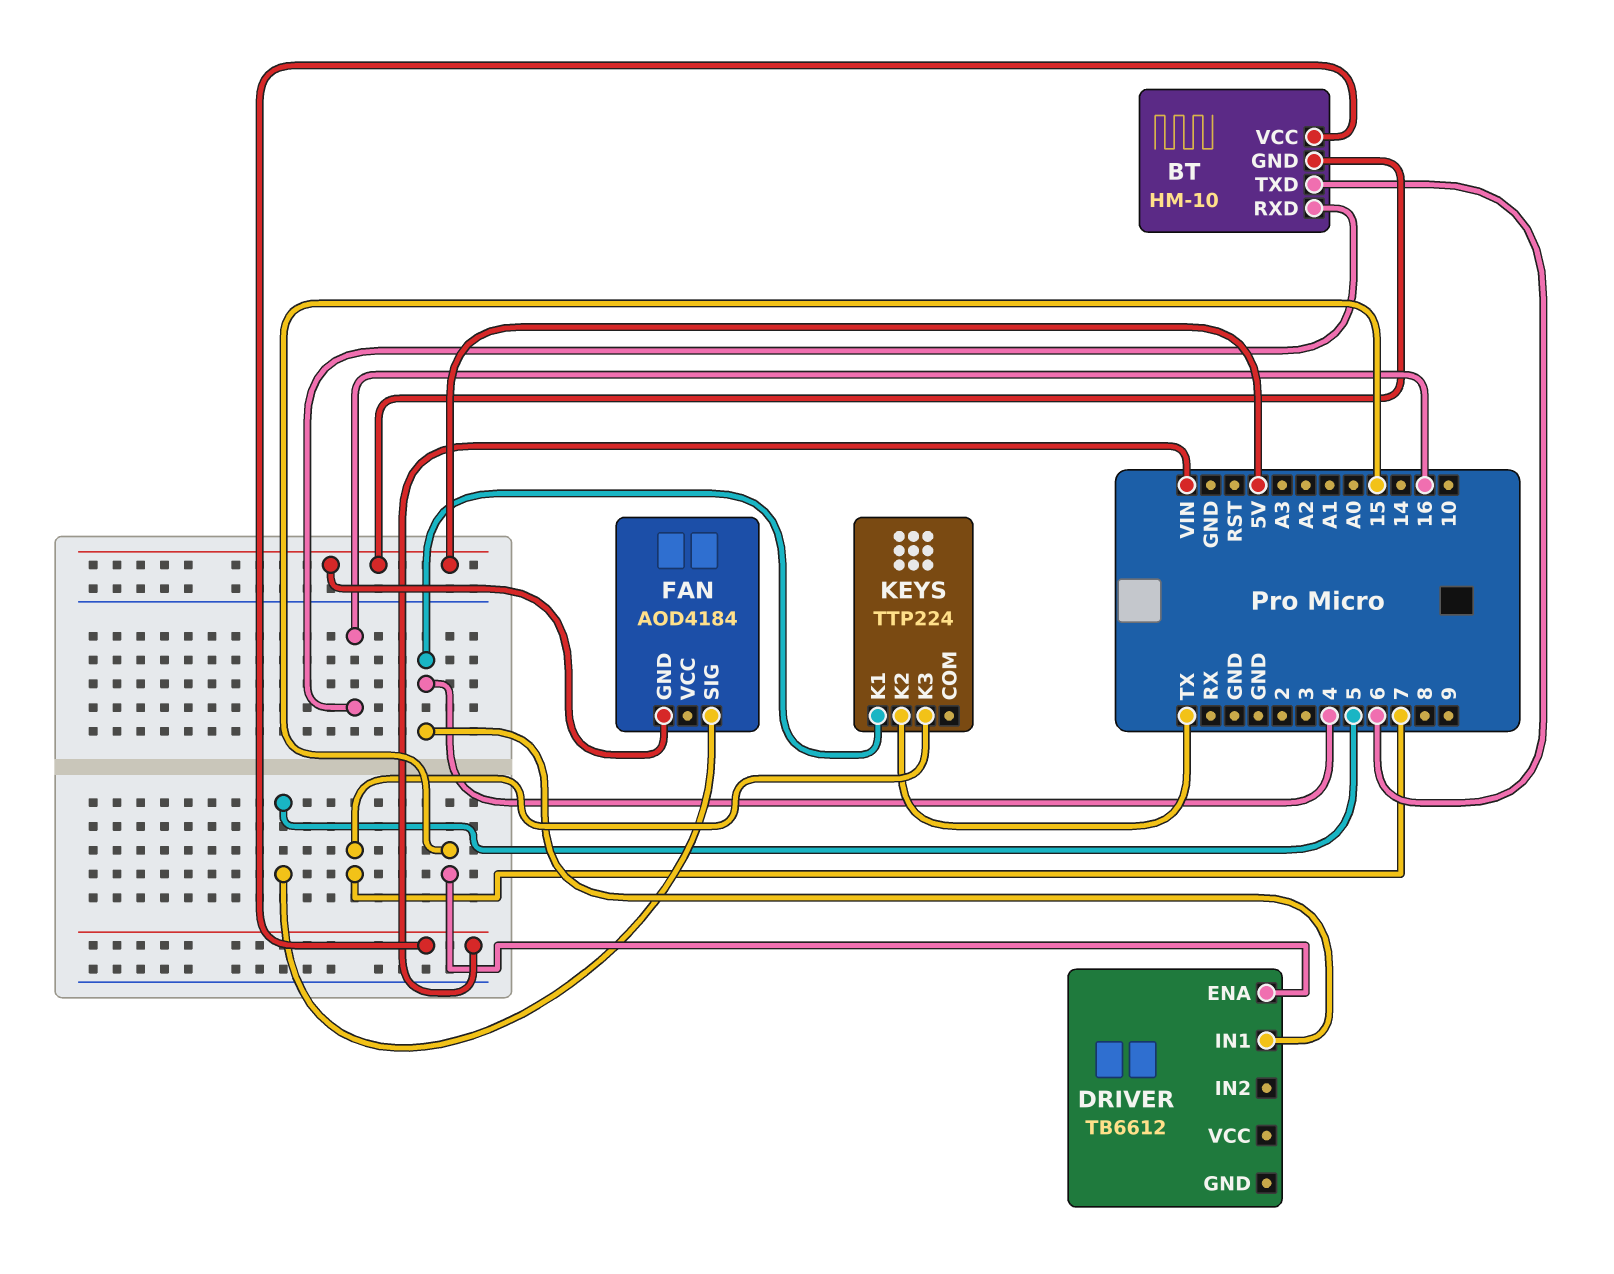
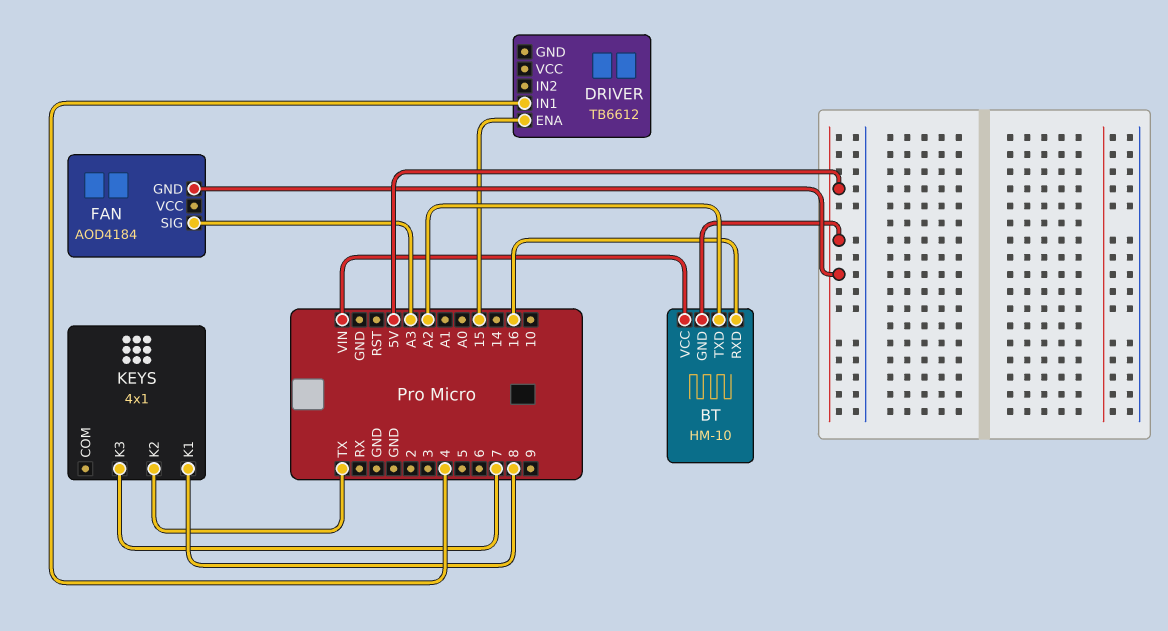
BT pin TXD: 6 -> A2
FAN pin SIG: 5 -> A3
KEYS: TTP224 -> 4x1
KEYS pin K1: 4 -> 8

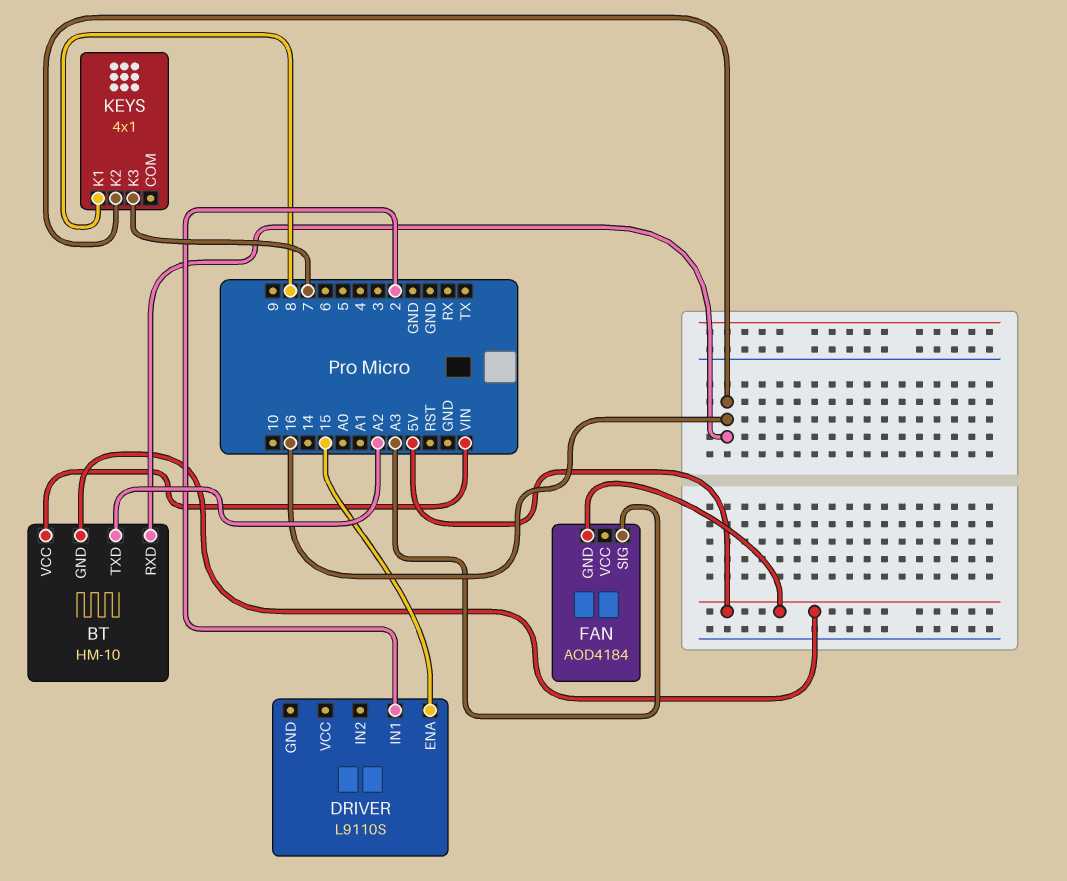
DRIVER: TB6612 -> L9110S
DRIVER pin IN1: 4 -> 2
KEYS pin K2: TX -> 16

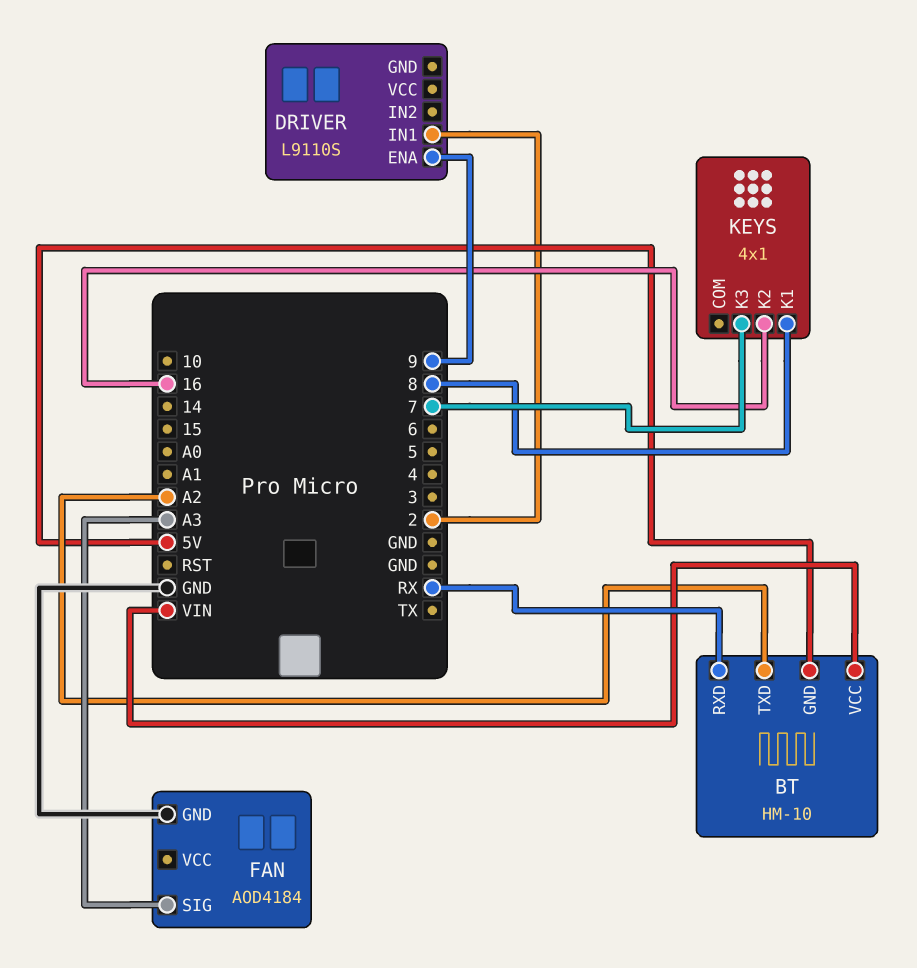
BT pin RXD: 16 -> RX
DRIVER pin ENA: 15 -> 9
FAN pin GND: 5V -> GND

